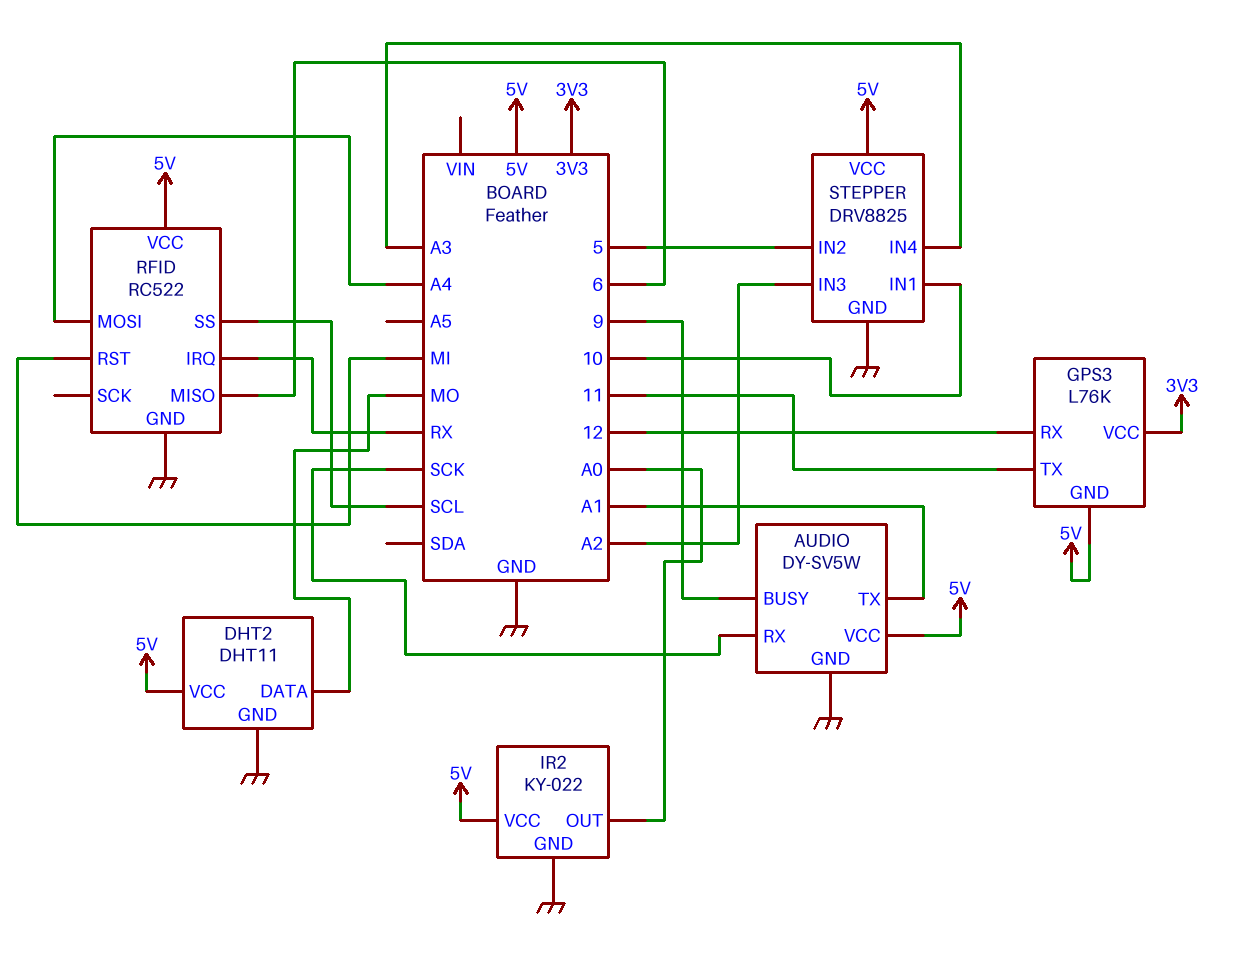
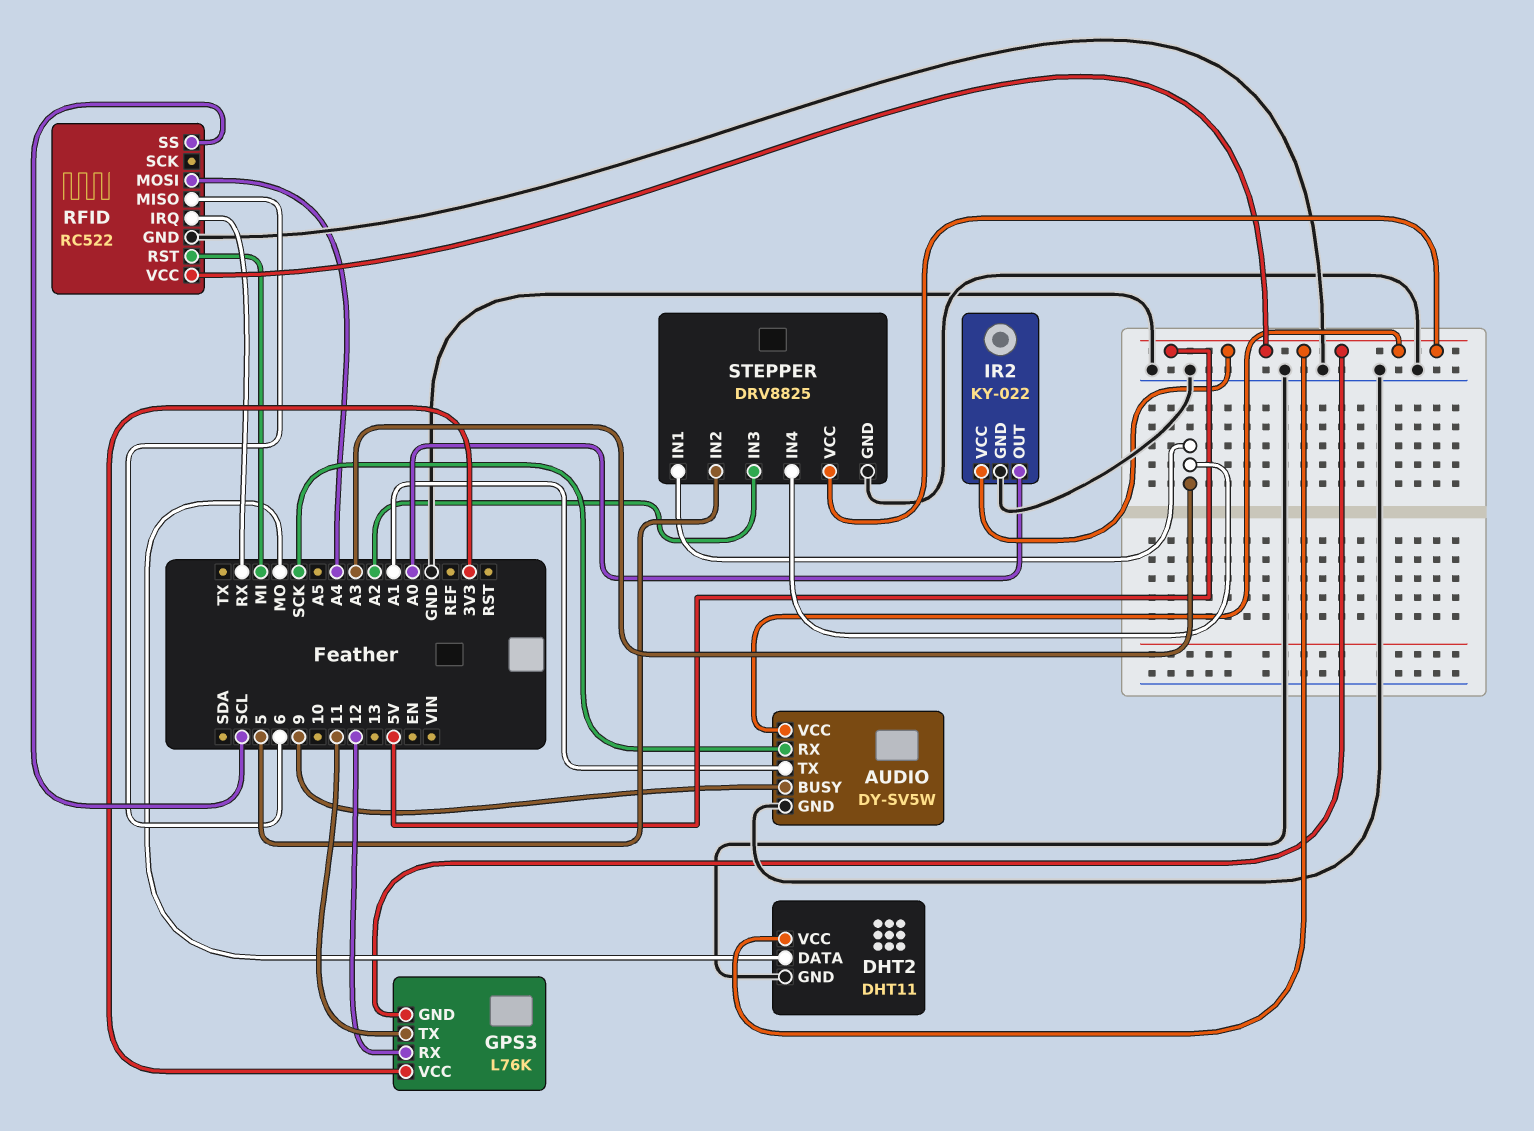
STEPPER pin IN1: 10 -> A3

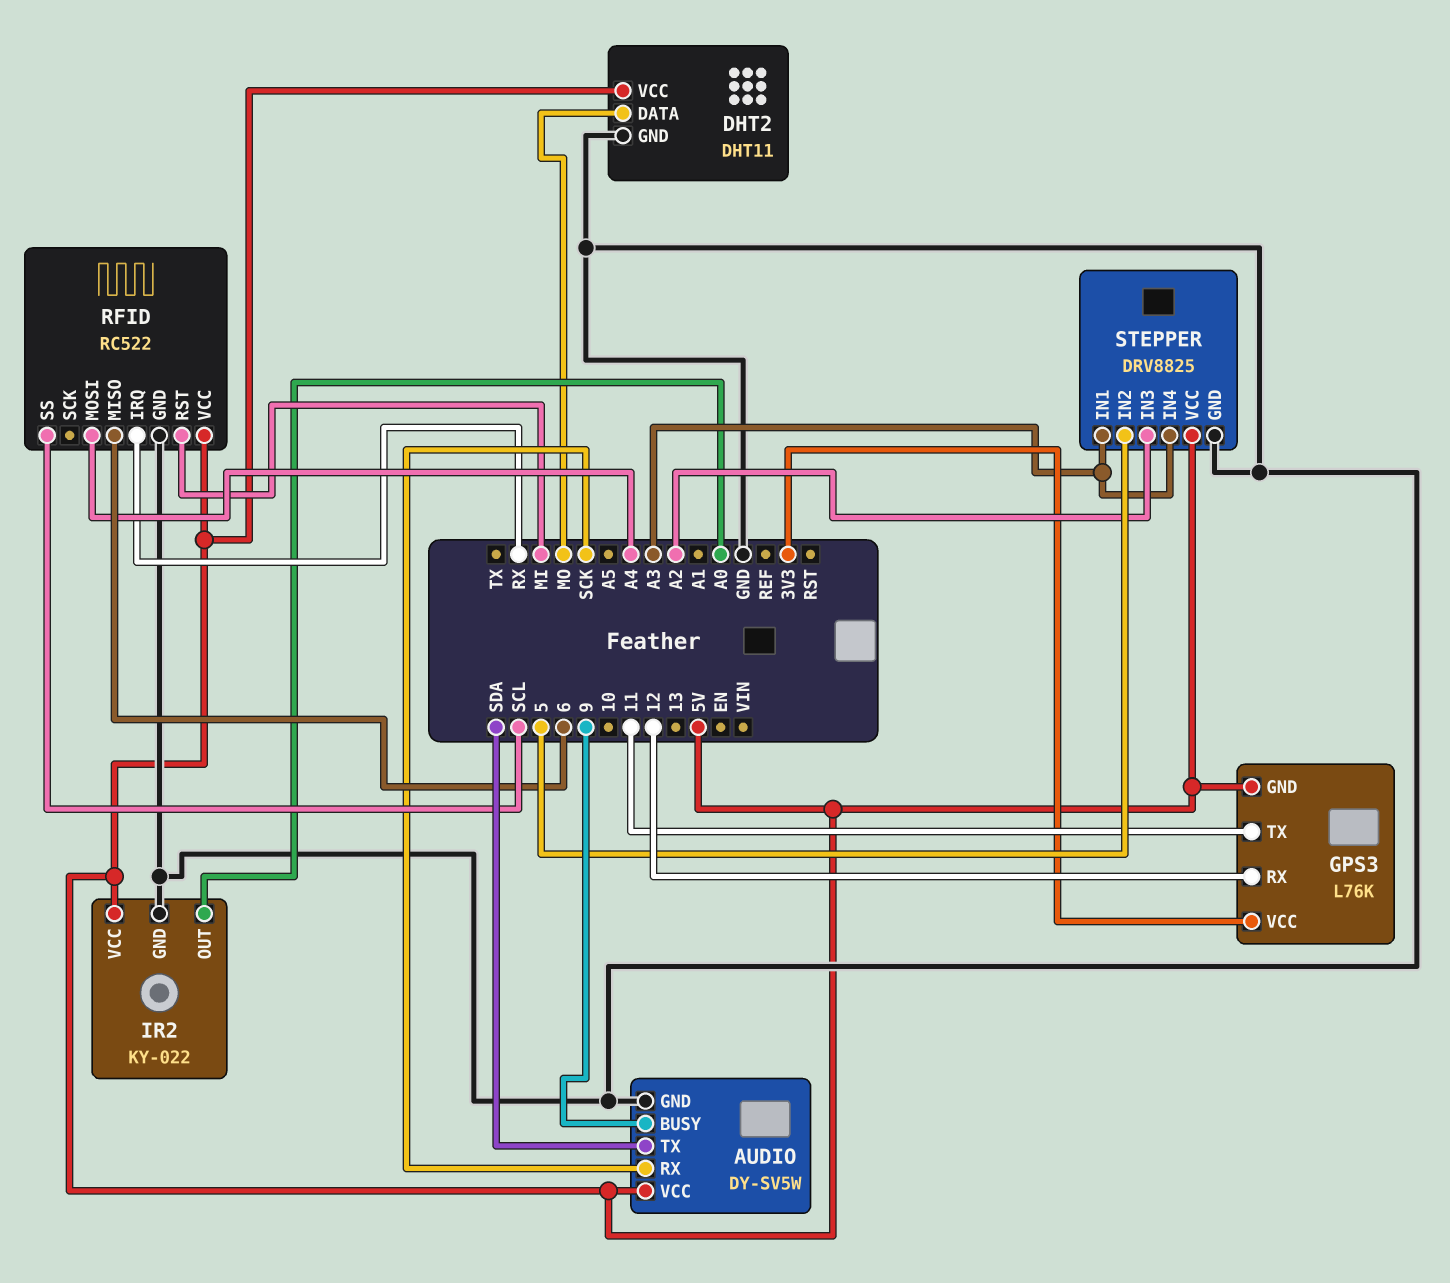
AUDIO pin TX: A1 -> SDA

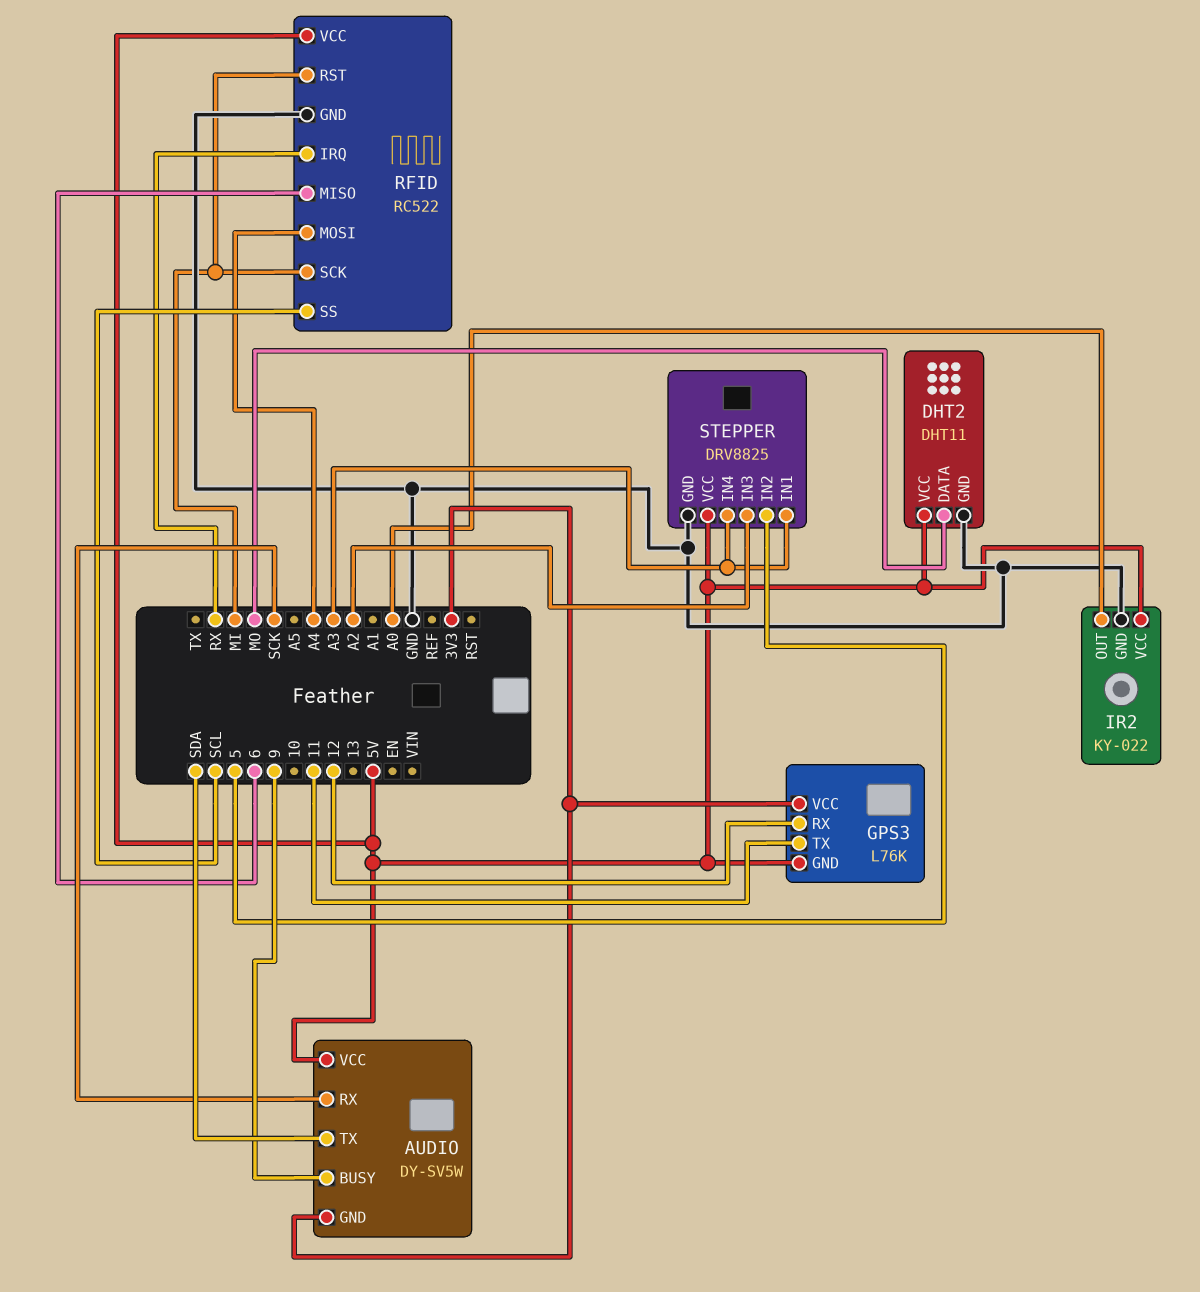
AUDIO pin GND: GND -> 3V3
RFID pin SCK: none -> MI

